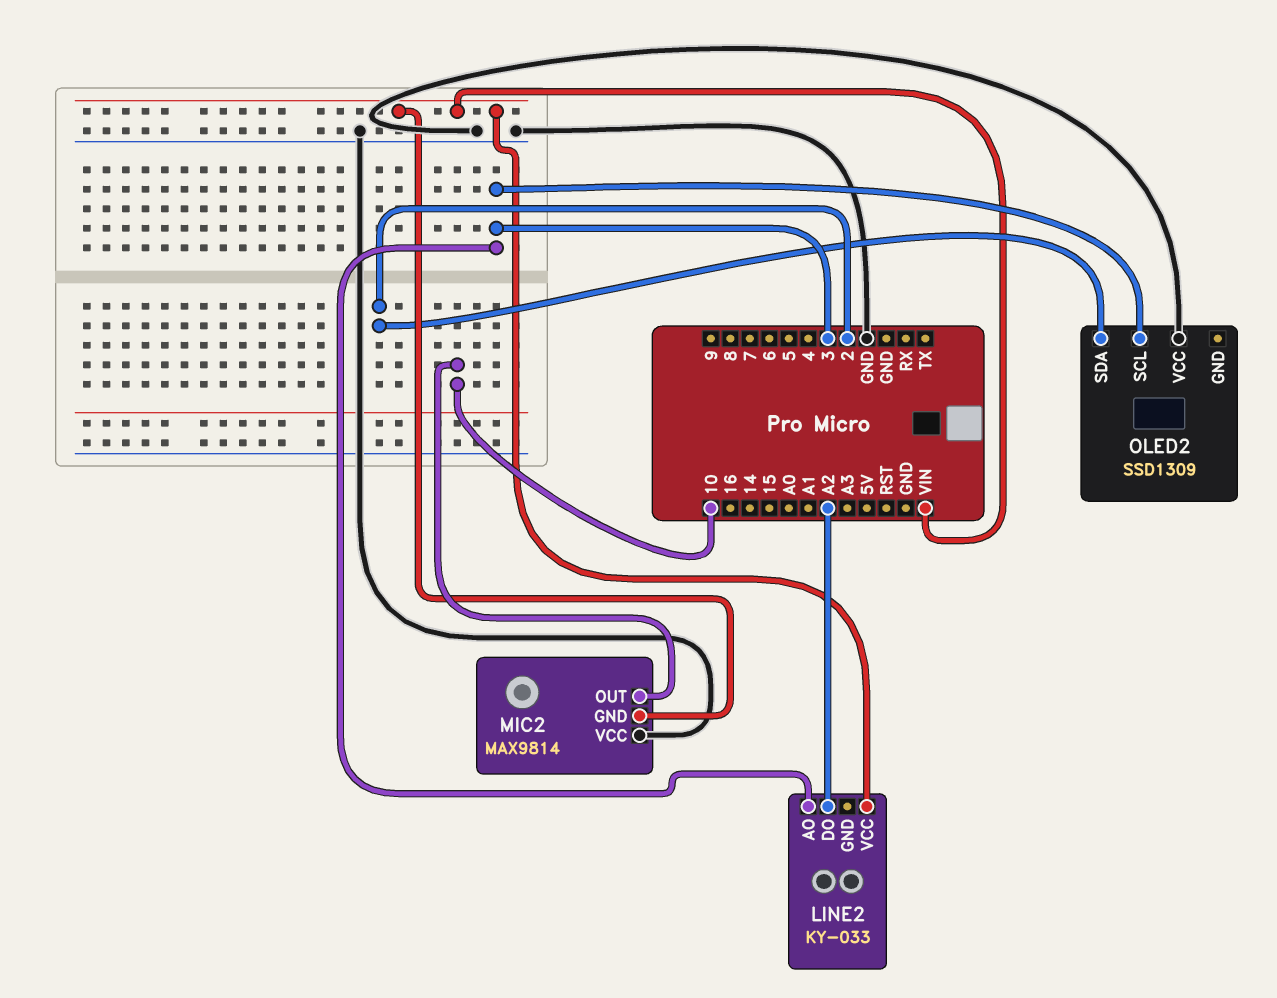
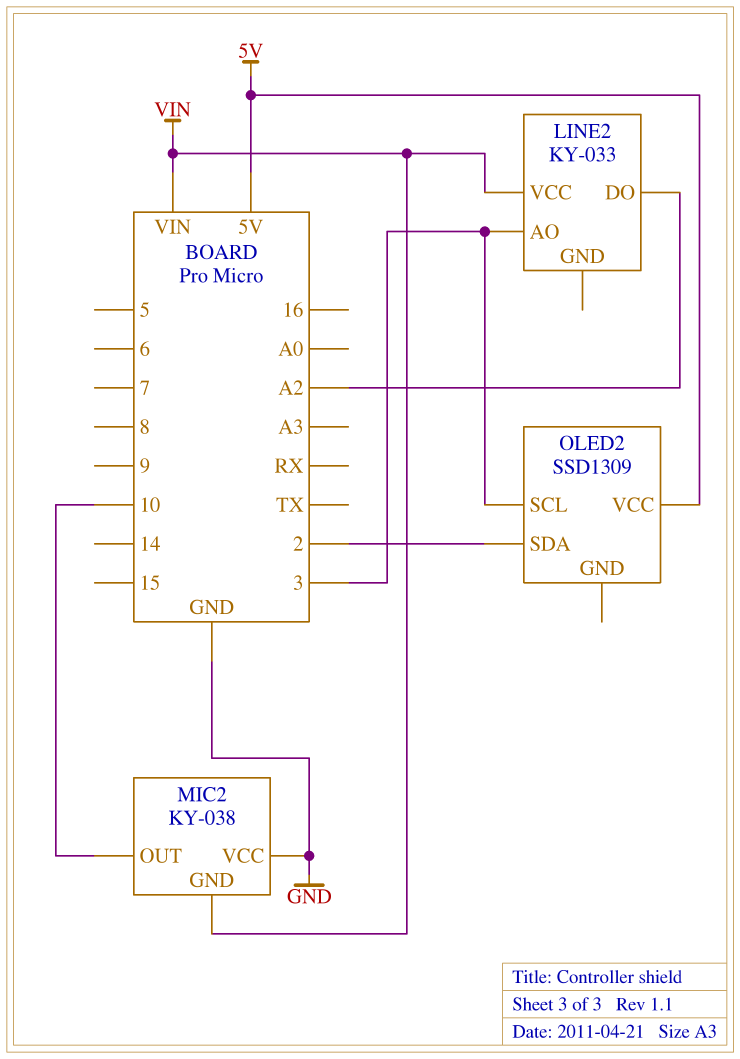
MIC2: MAX9814 -> KY-038
OLED2 pin VCC: GND -> 5V

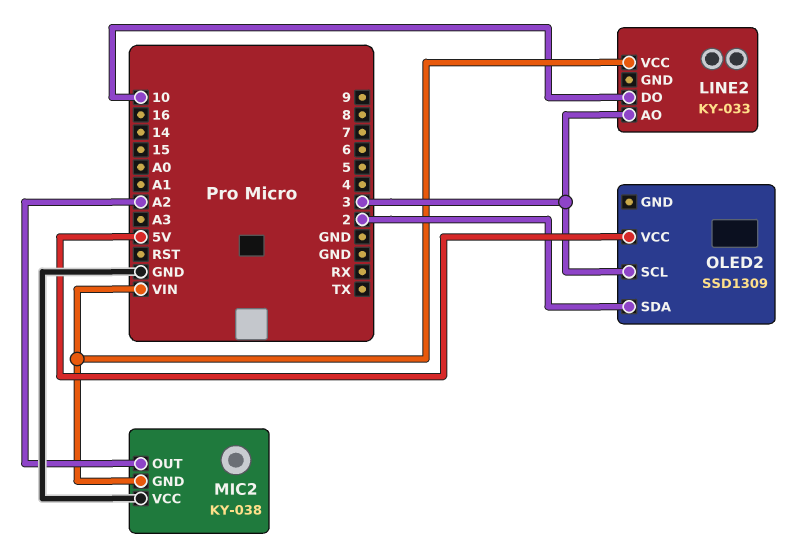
LINE2 pin DO: A2 -> 10
MIC2 pin OUT: 10 -> A2

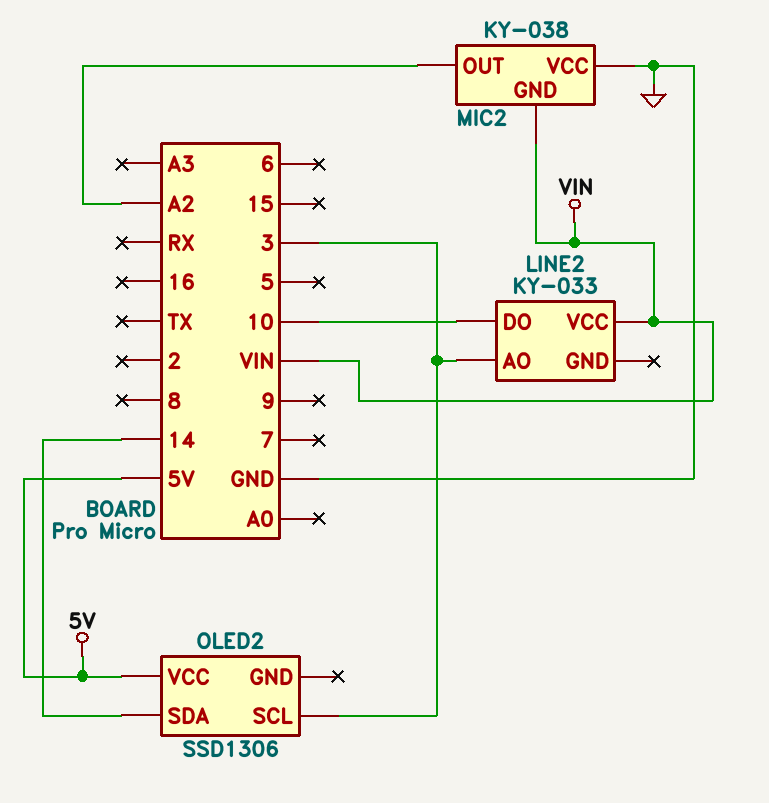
OLED2: SSD1309 -> SSD1306
OLED2 pin SDA: 2 -> 14

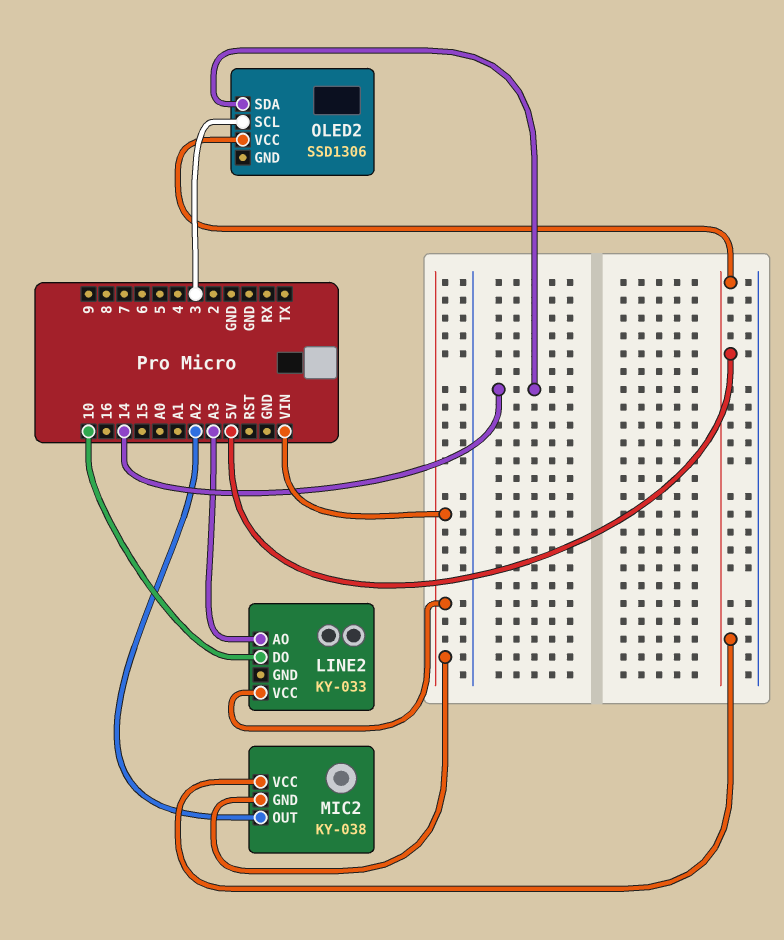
LINE2 pin AO: 3 -> A3
MIC2 pin VCC: GND -> 5V

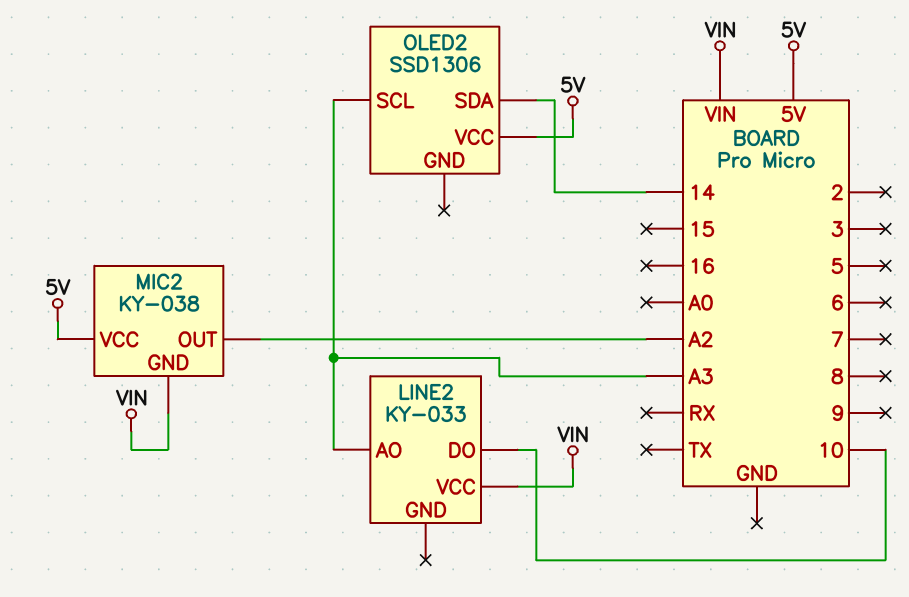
OLED2 pin SCL: 3 -> A3

